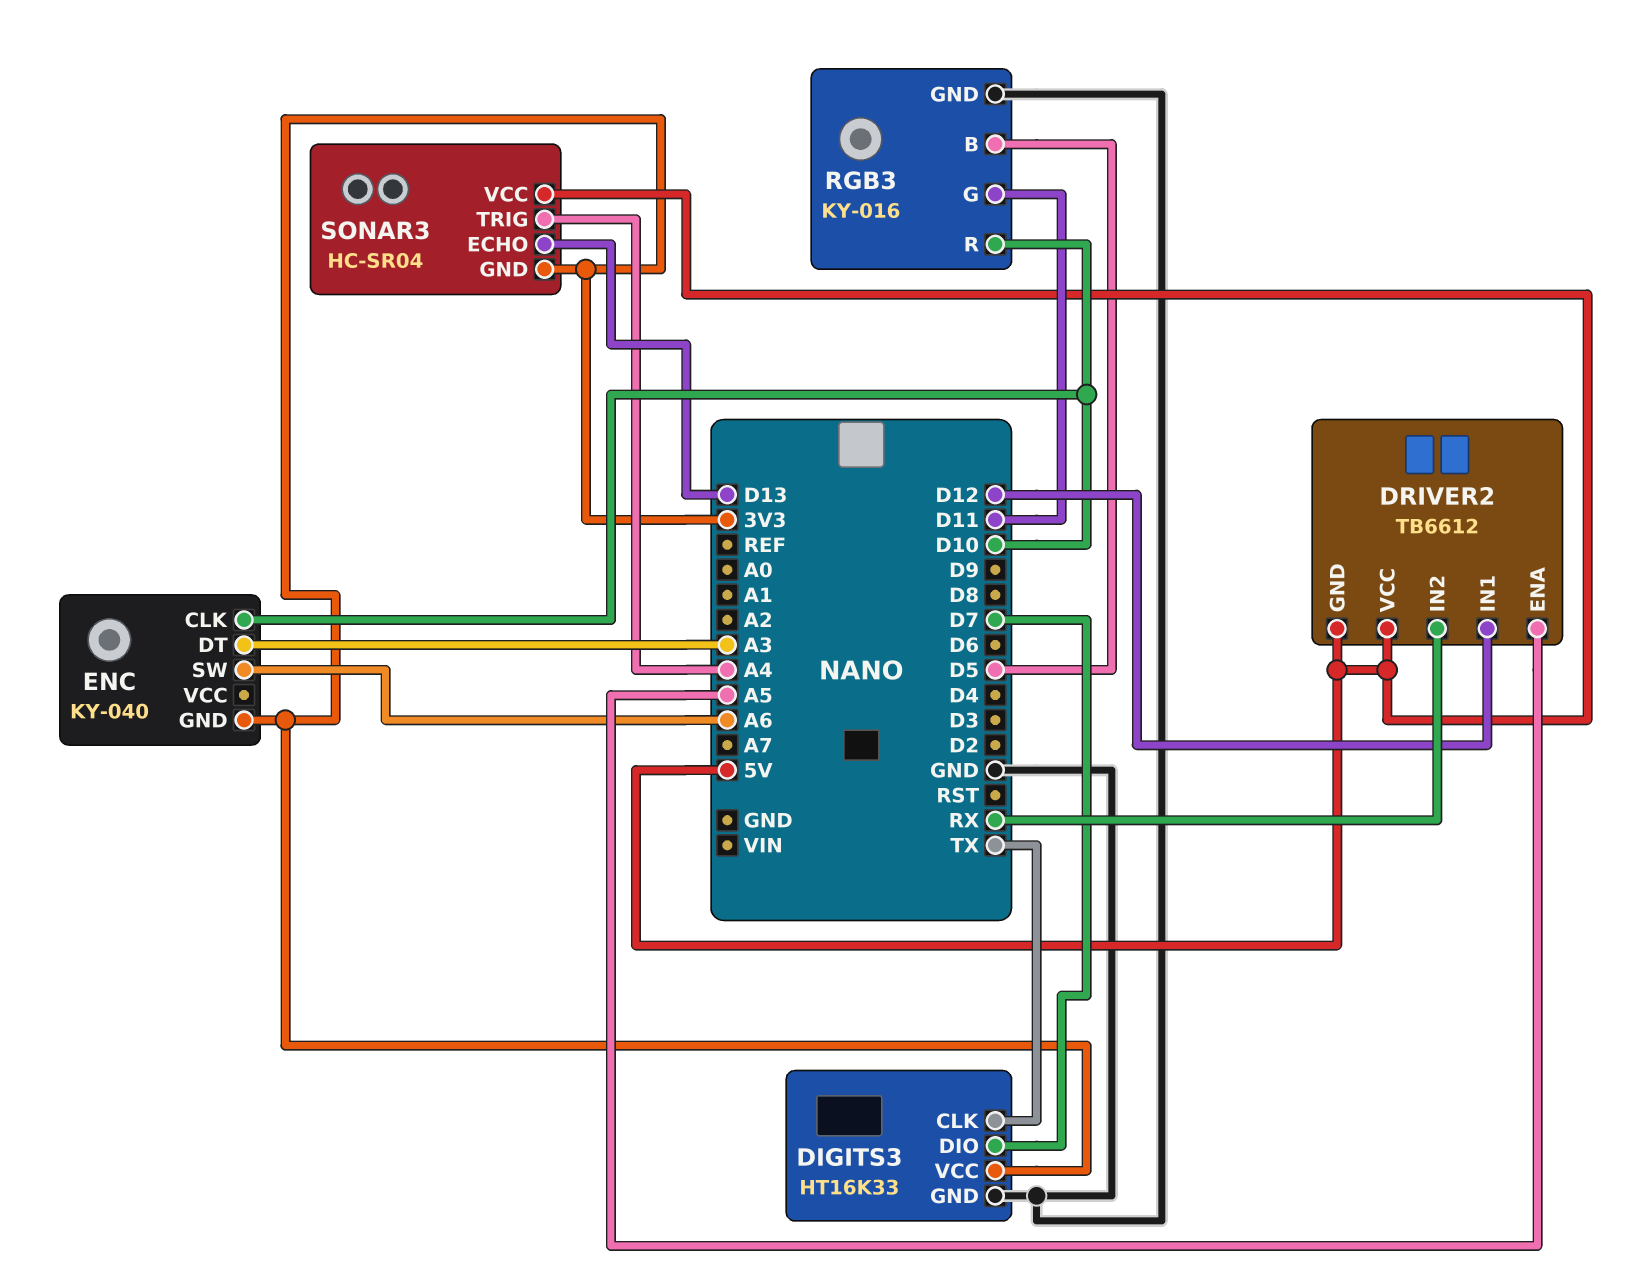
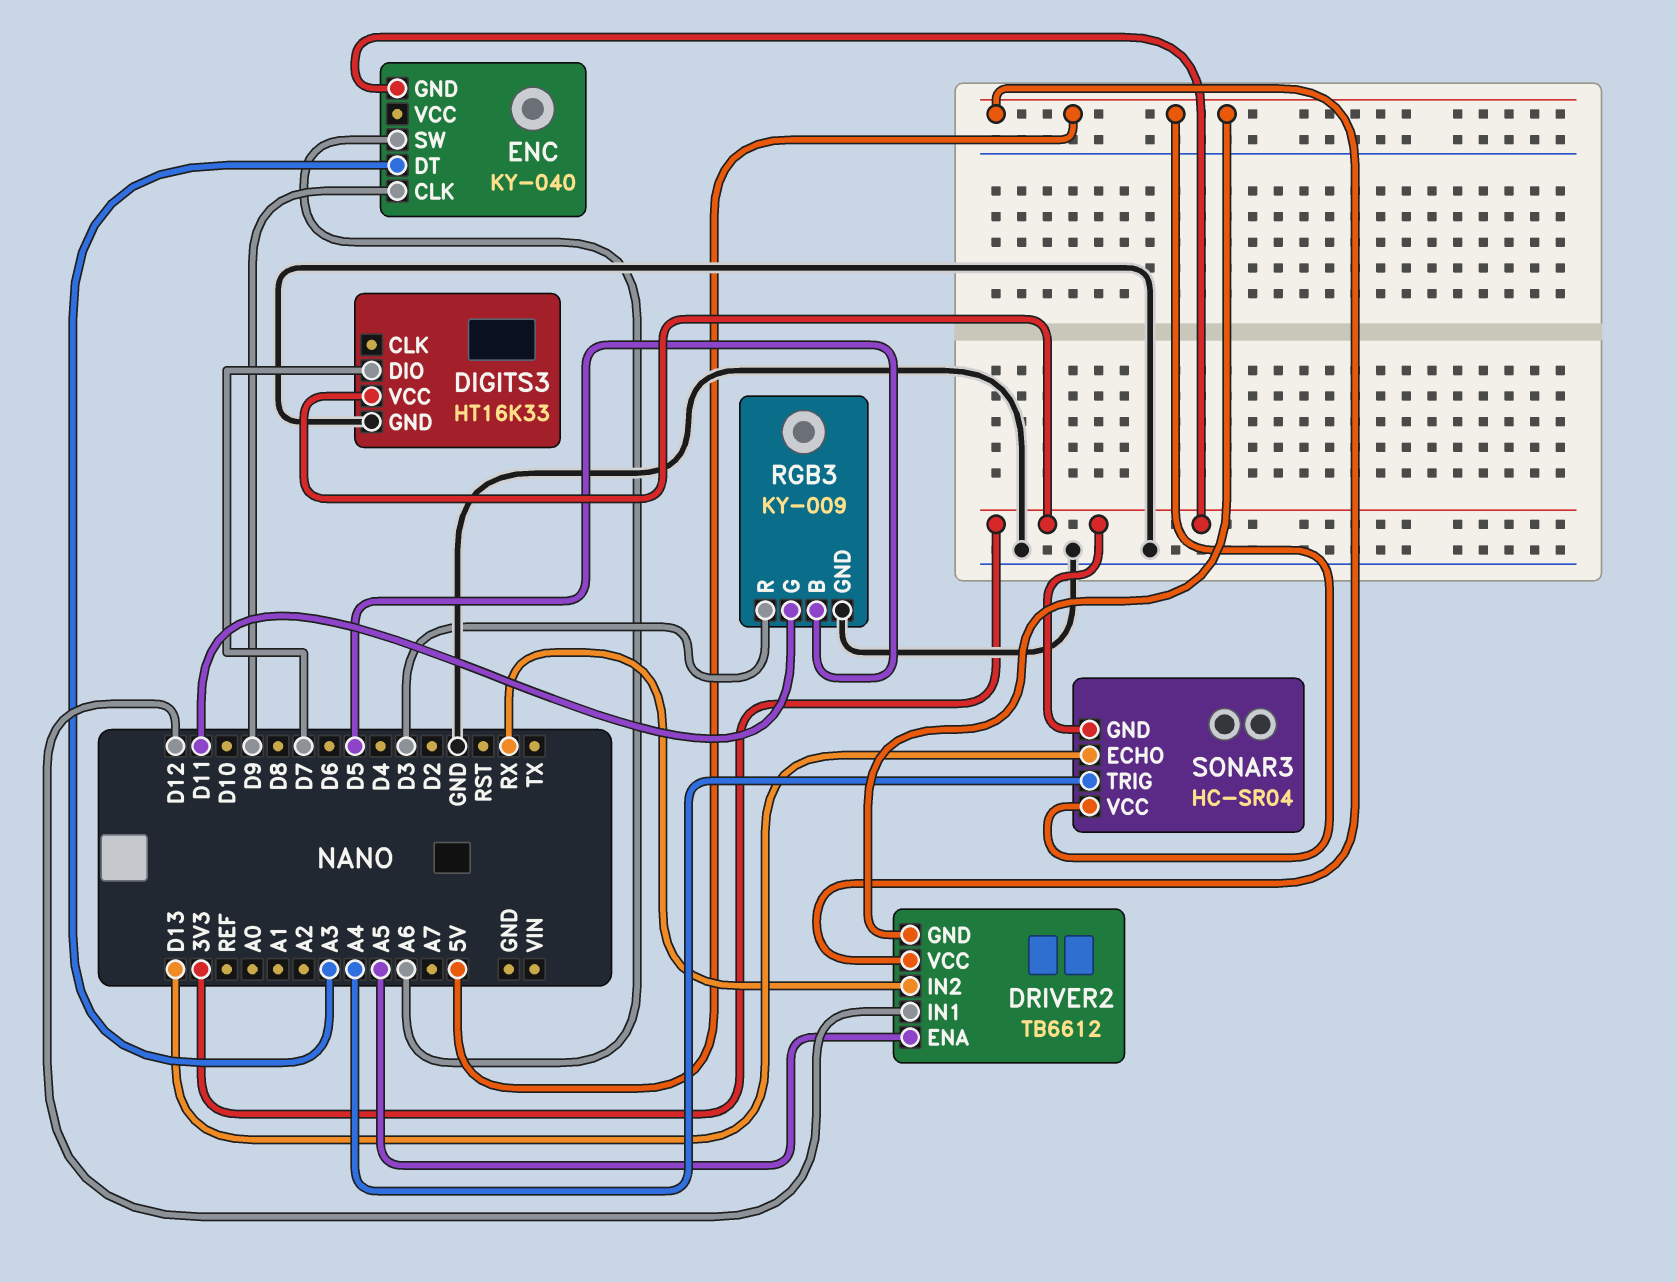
DIGITS3 pin CLK: TX -> none
ENC pin CLK: D10 -> D9
RGB3: KY-016 -> KY-009
RGB3 pin R: D10 -> D3

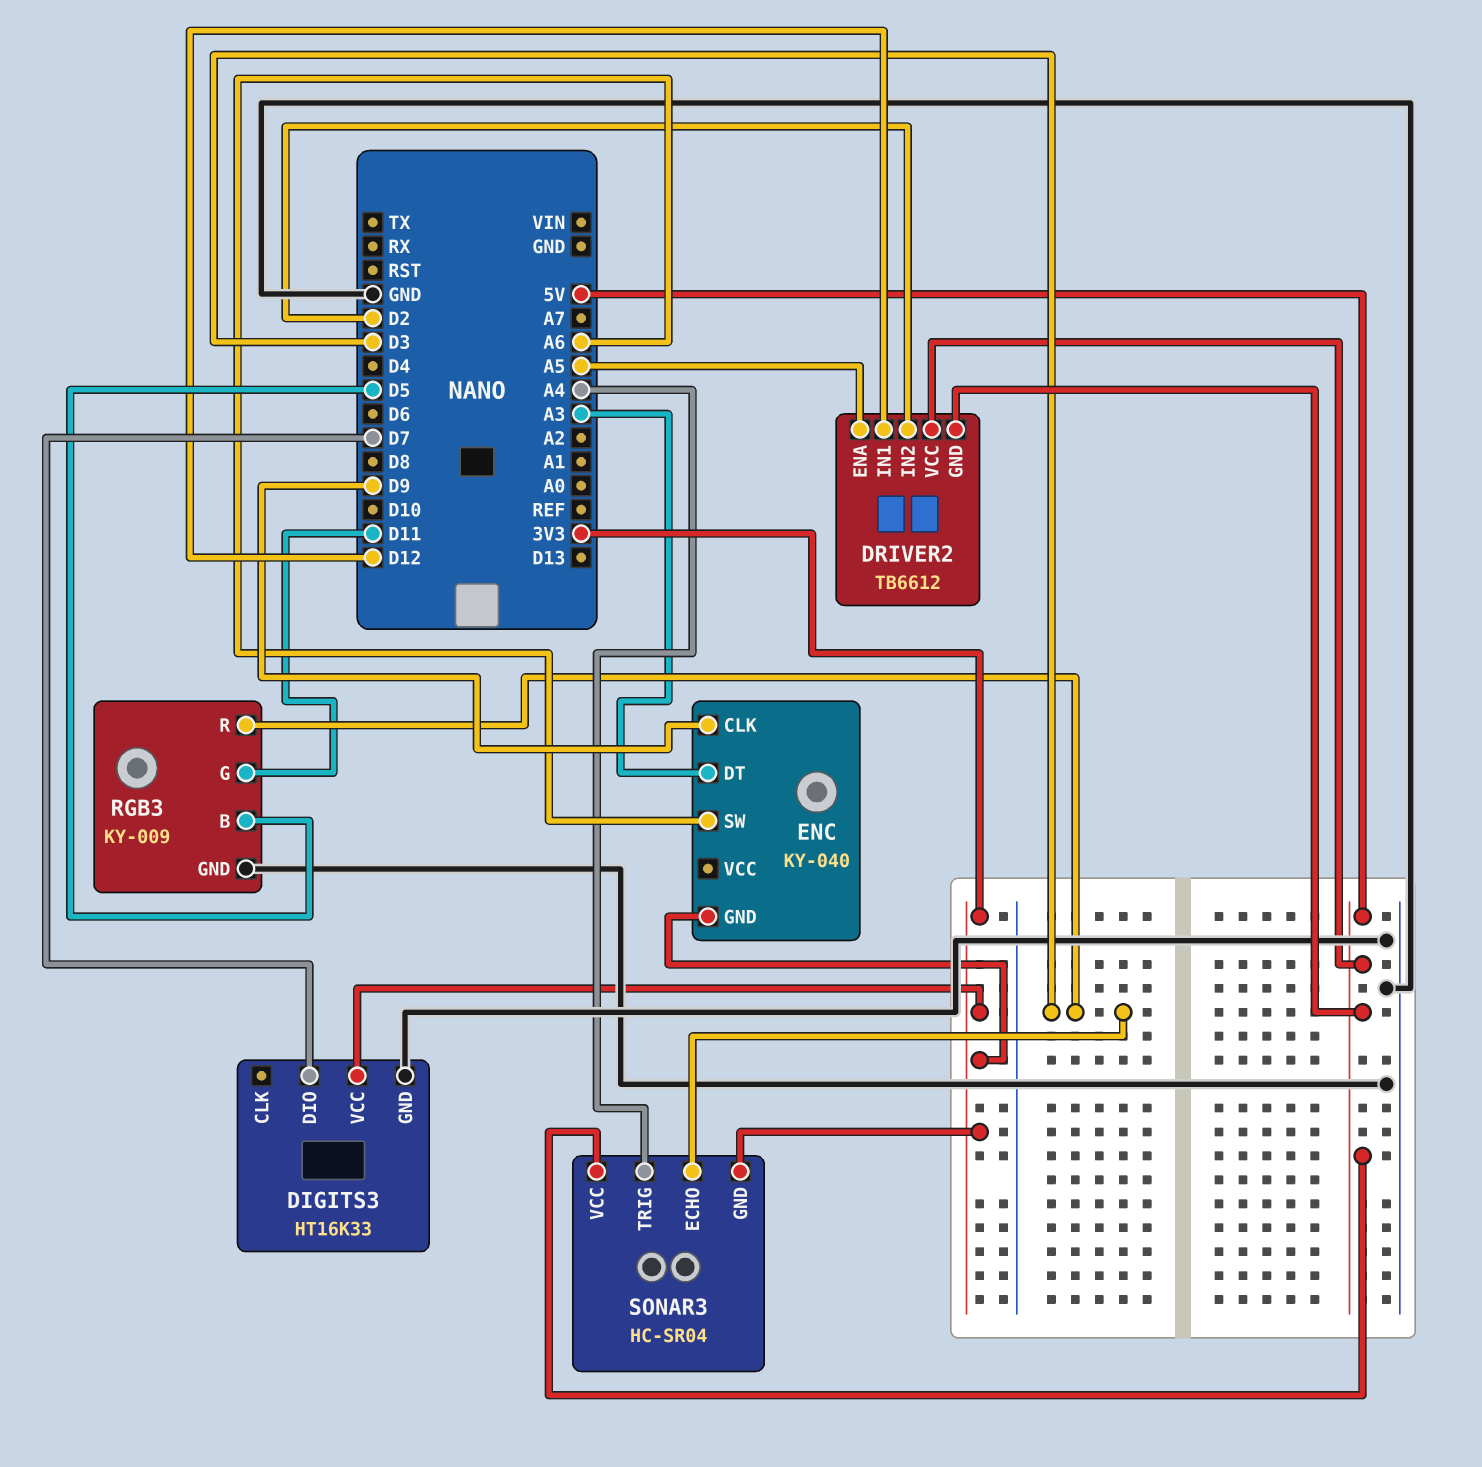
DRIVER2 pin IN2: RX -> D2
SONAR3 pin ECHO: D13 -> D3

